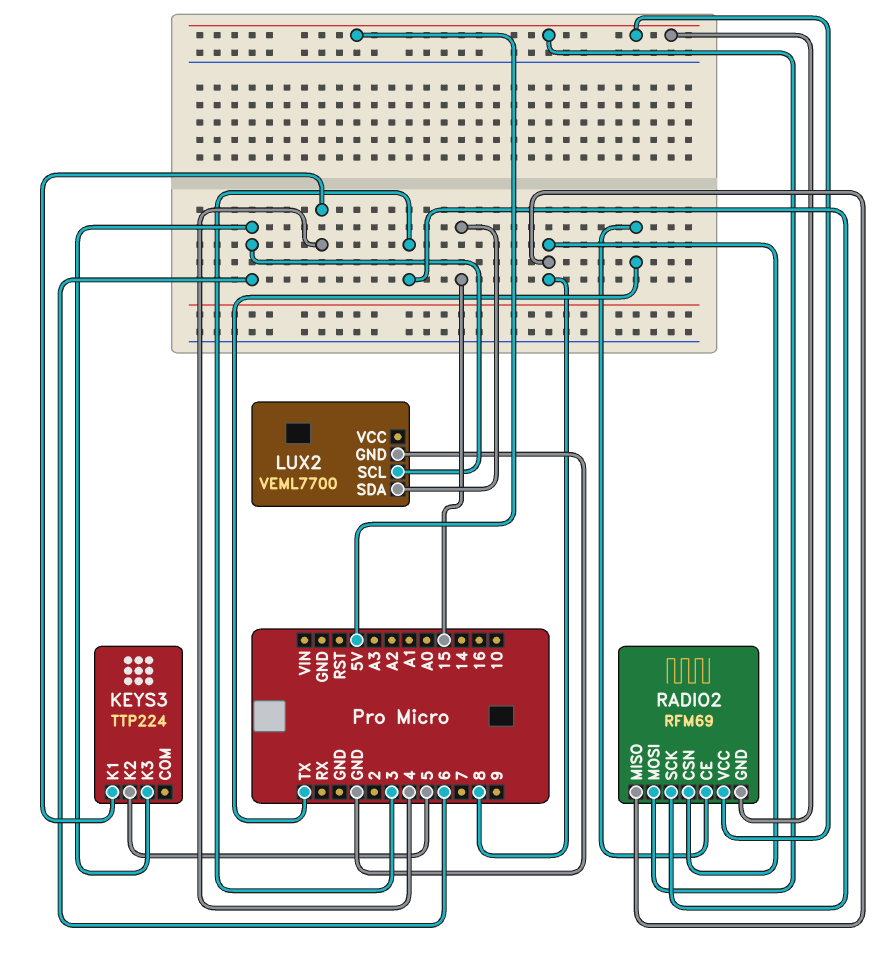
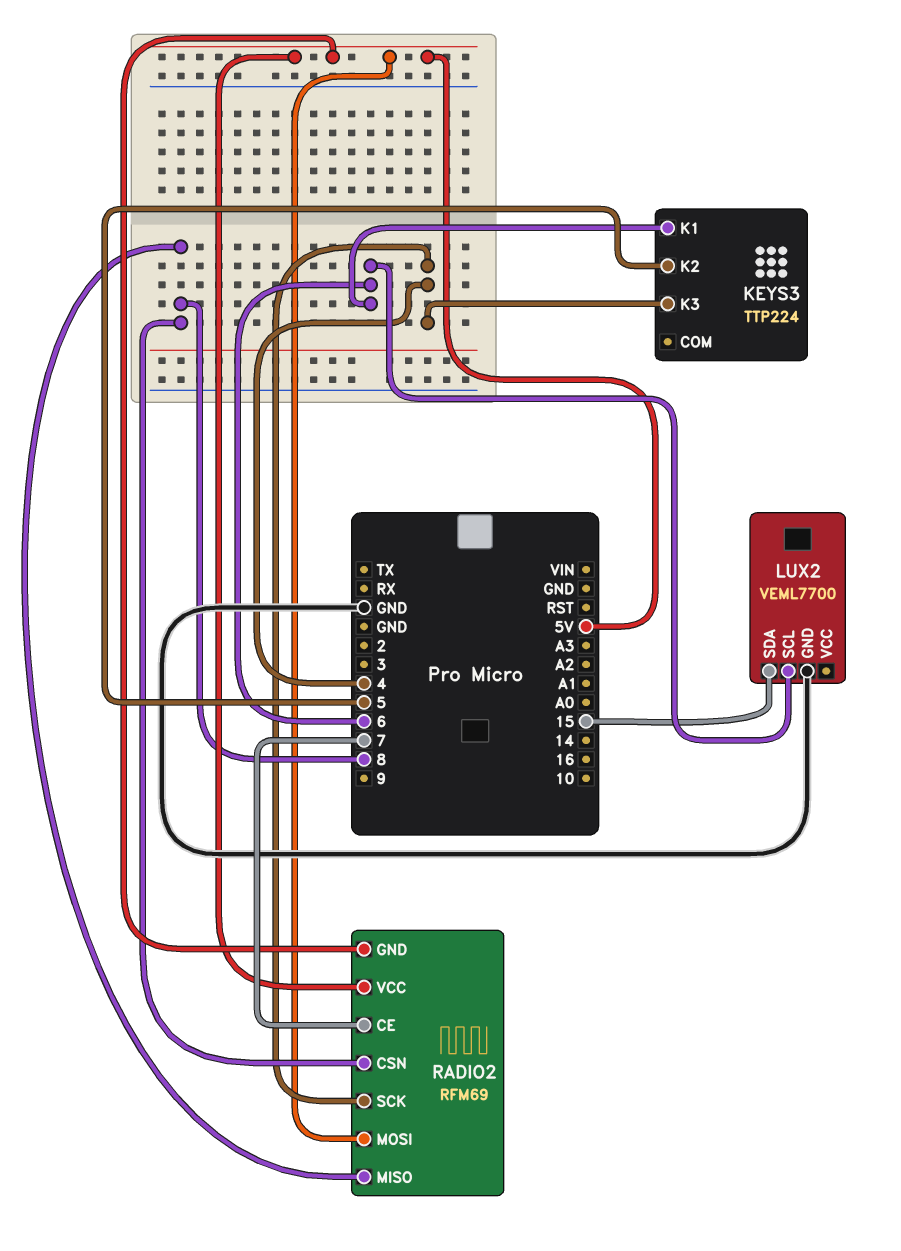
KEYS3 pin K1: 4 -> 6
KEYS3 pin K3: 6 -> 4
RADIO2 pin CE: TX -> 7
RADIO2 pin SCK: 3 -> 4

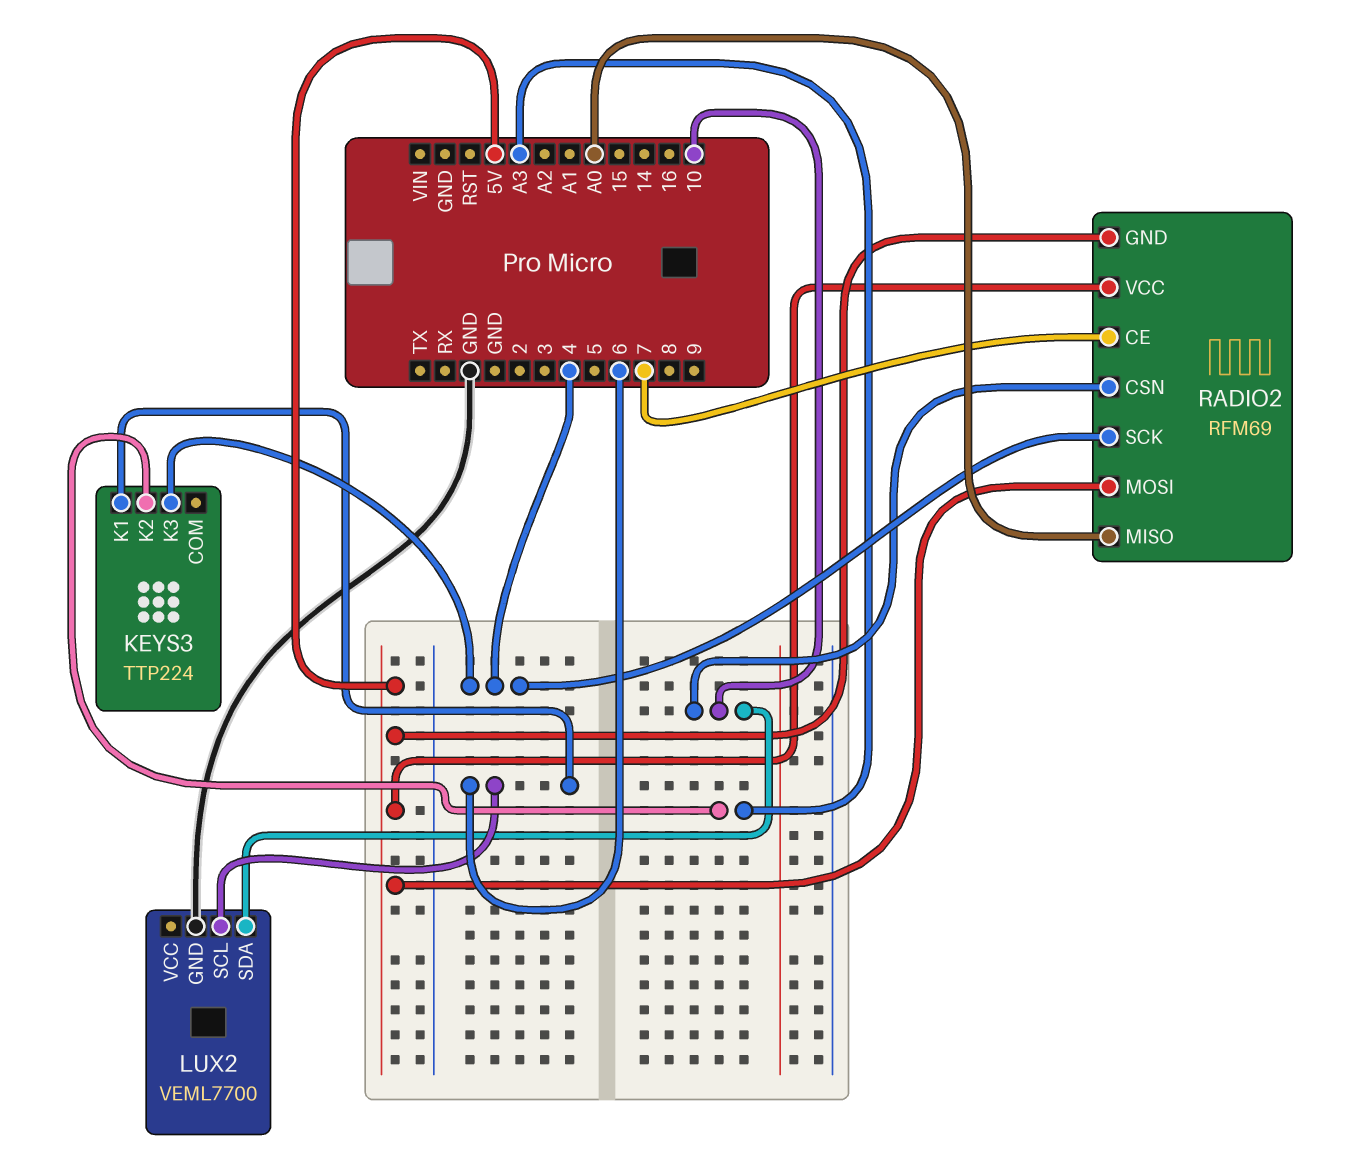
KEYS3 pin K2: 5 -> A3
LUX2 pin SDA: 15 -> 10
RADIO2 pin CSN: 8 -> 10
RADIO2 pin MISO: 8 -> A0

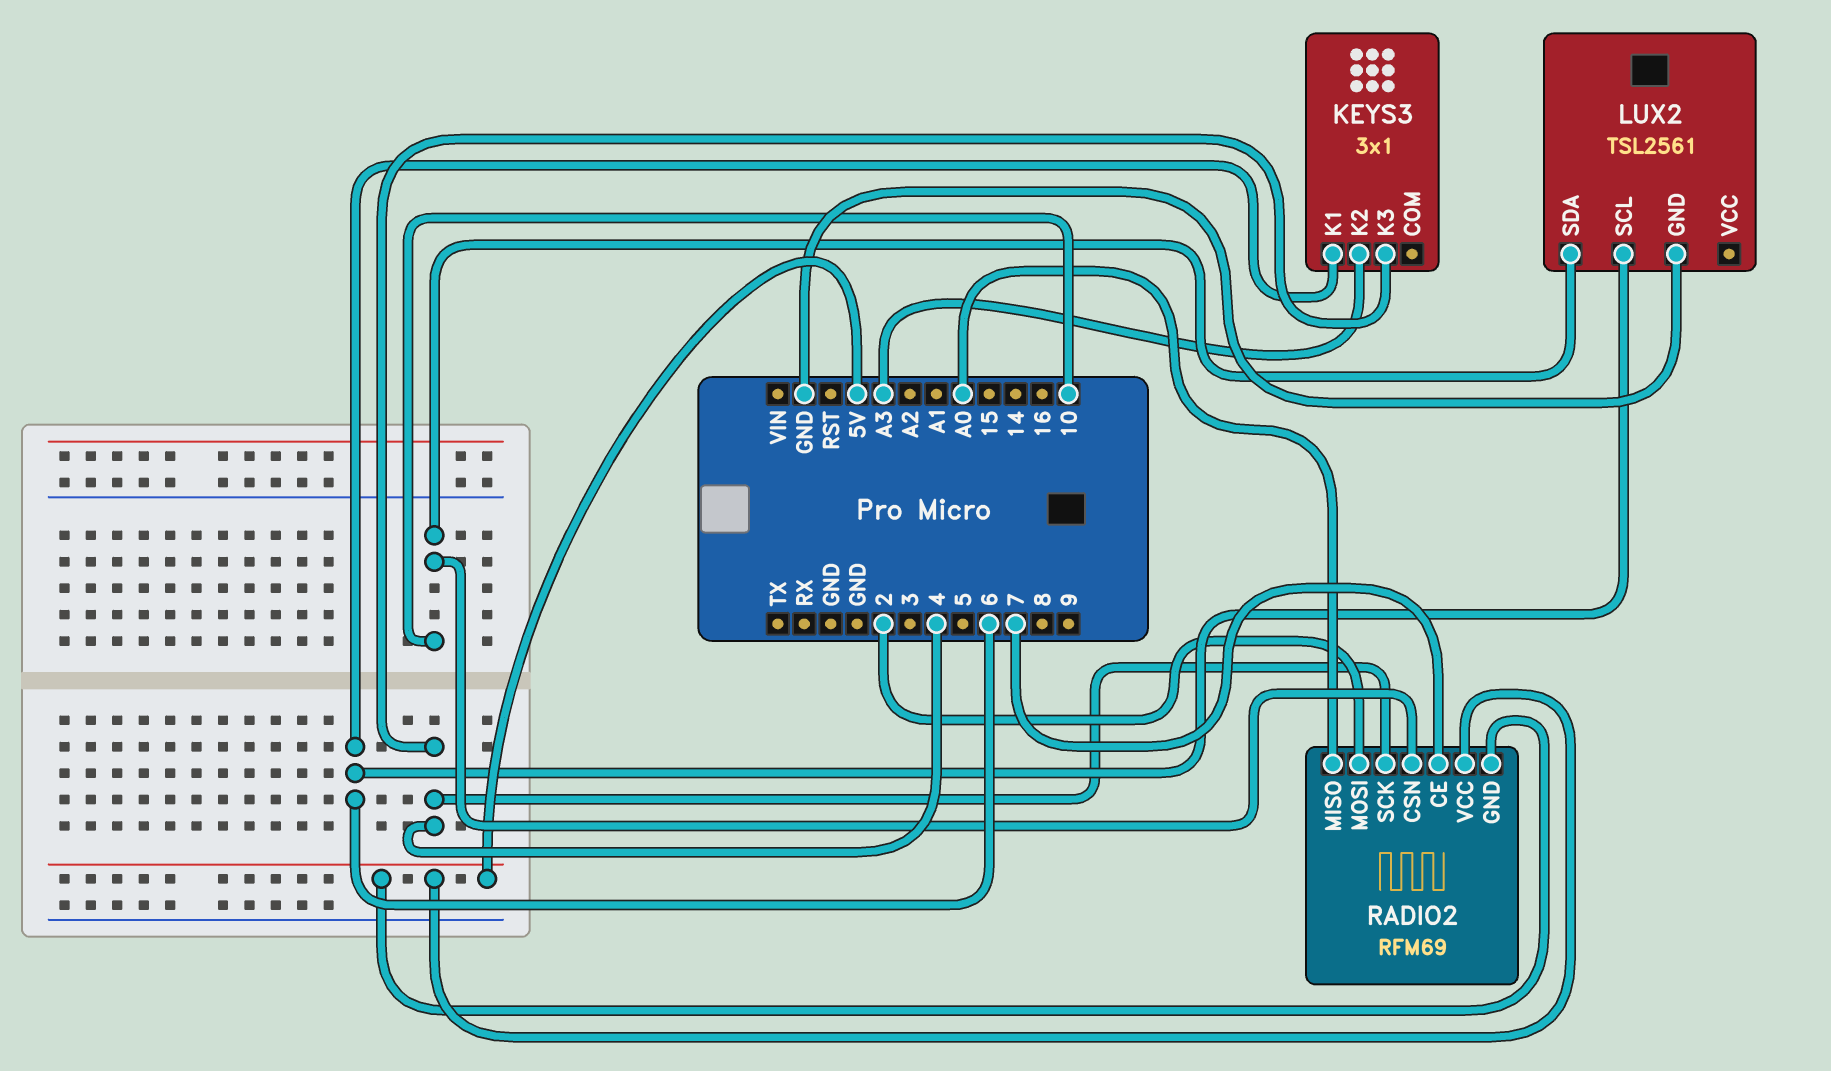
KEYS3: TTP224 -> 3x1
LUX2: VEML7700 -> TSL2561
RADIO2 pin MOSI: 5V -> 2

